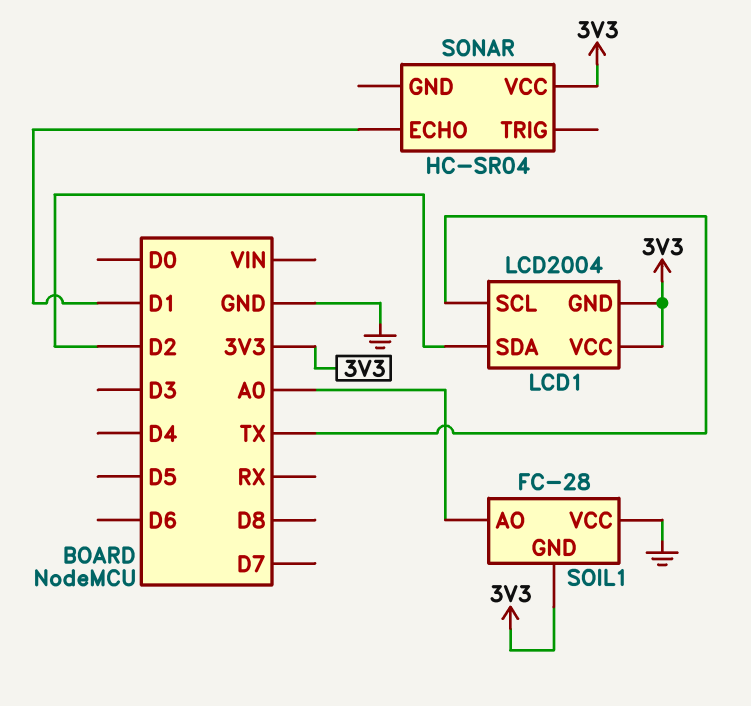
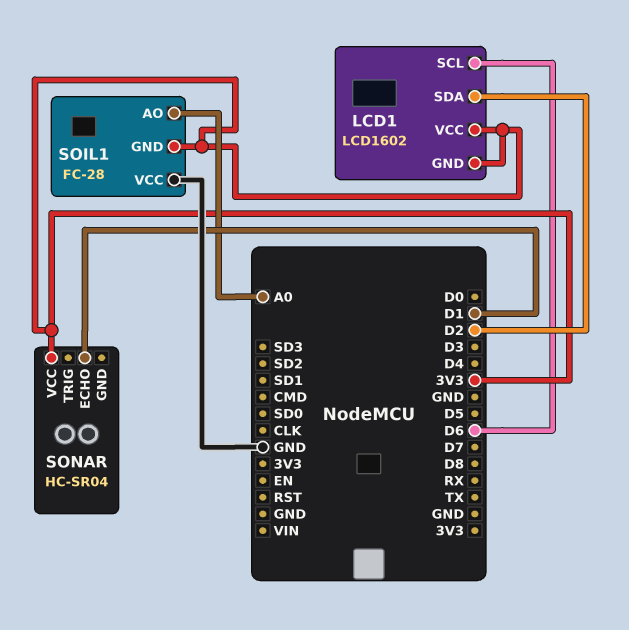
LCD1: LCD2004 -> LCD1602
LCD1 pin SCL: TX -> D6

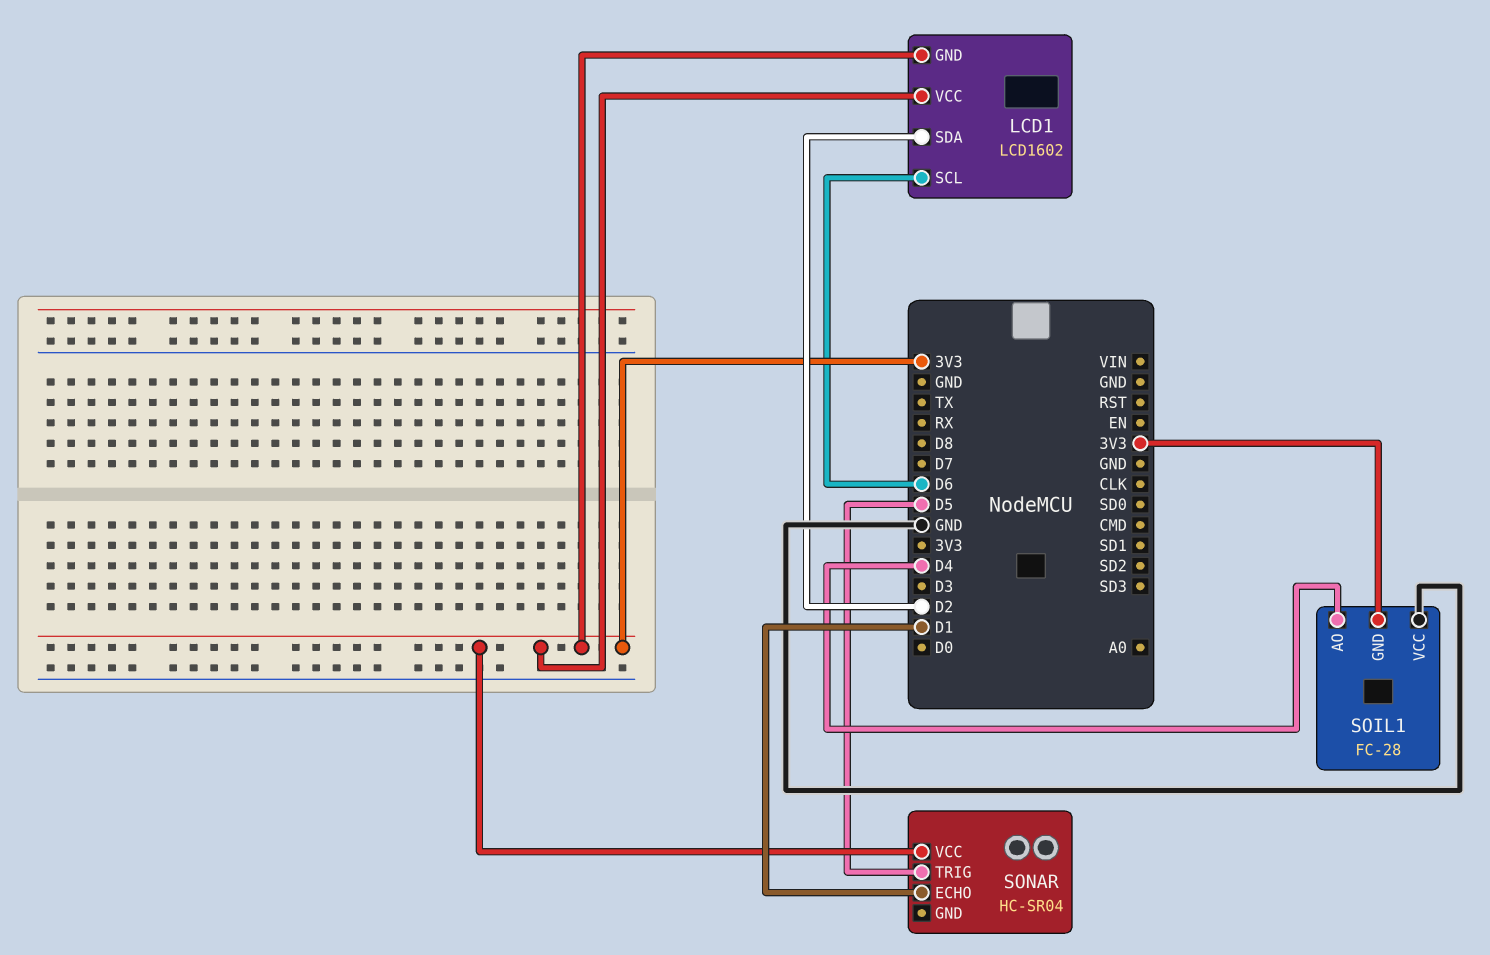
SOIL1 pin AO: A0 -> D4
SONAR pin TRIG: none -> D5

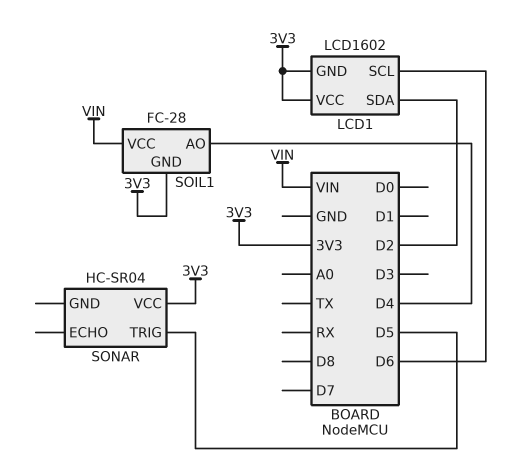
SOIL1 pin VCC: GND -> VIN
SONAR pin ECHO: D1 -> none

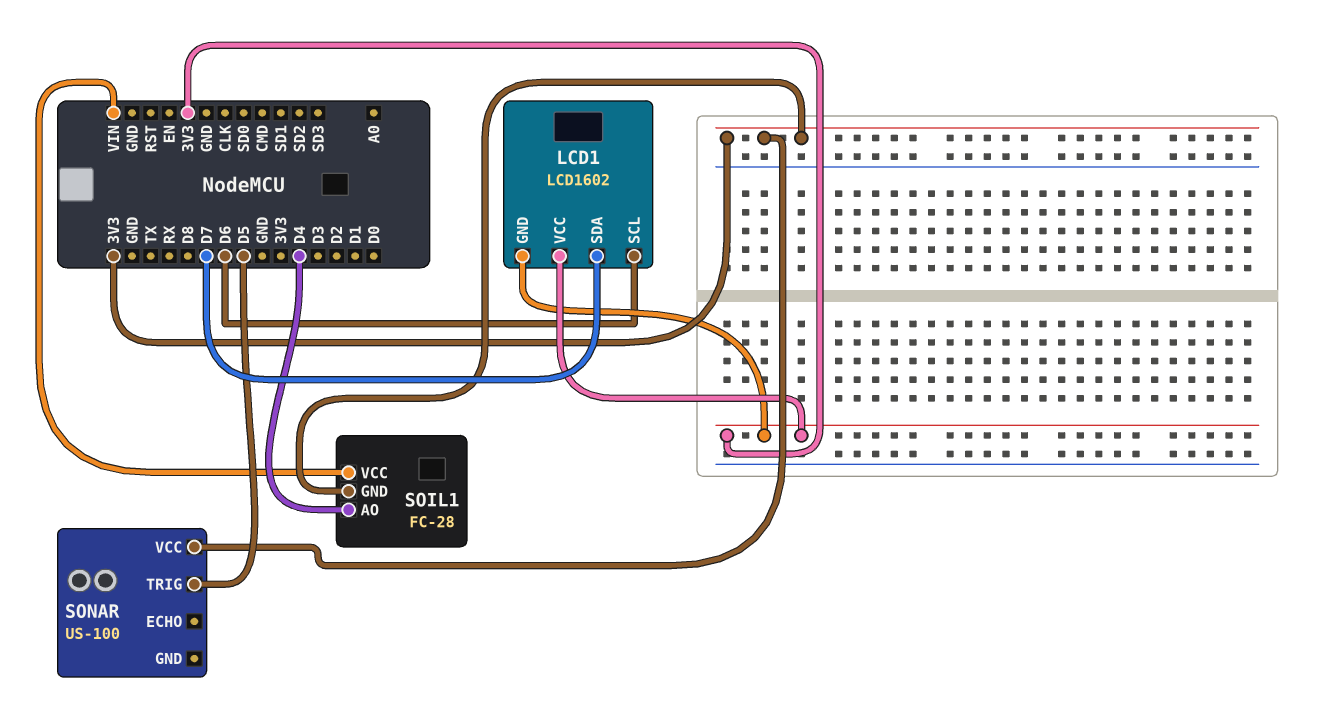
LCD1 pin SDA: D2 -> D7
SONAR: HC-SR04 -> US-100

